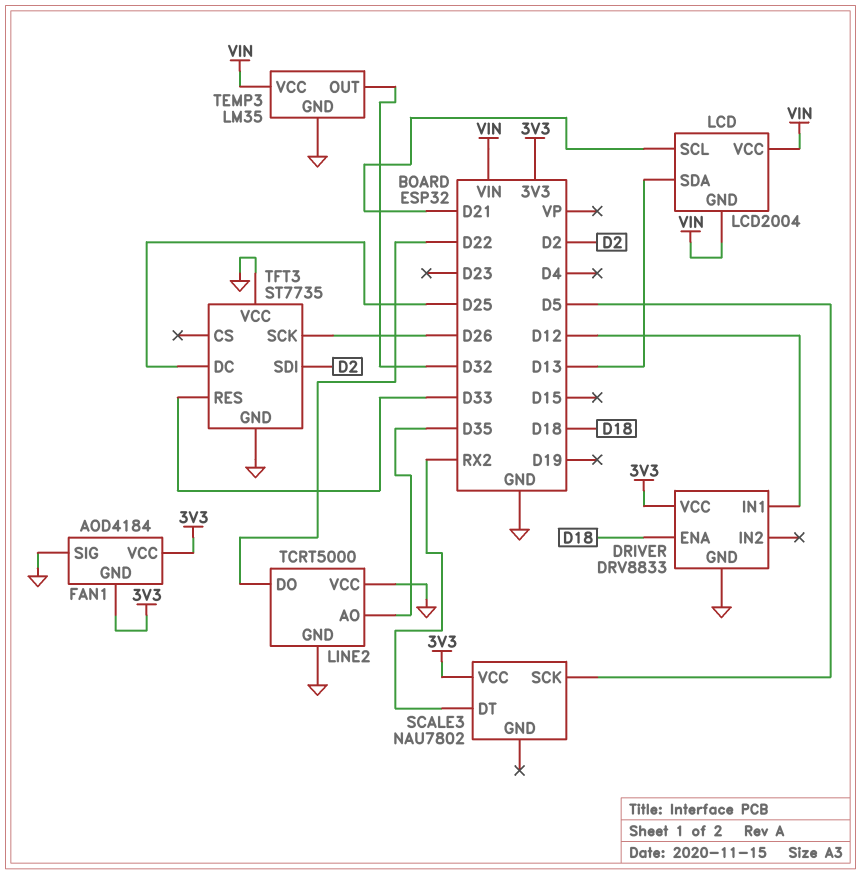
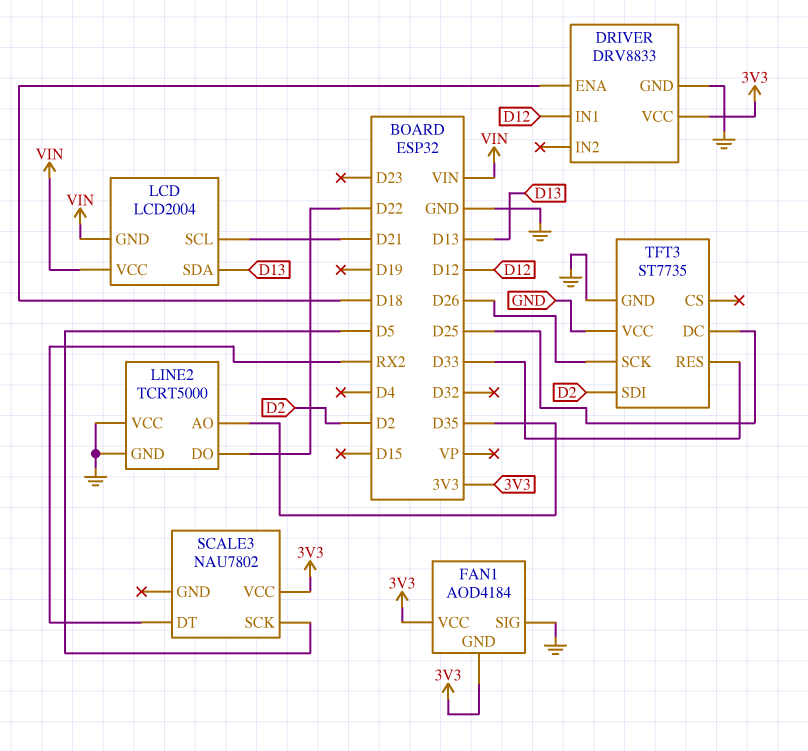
TEMP3: LM35 -> none
TEMP3 pin GND: GND -> none
TEMP3 pin OUT: D32 -> none
TEMP3 pin VCC: VIN -> none

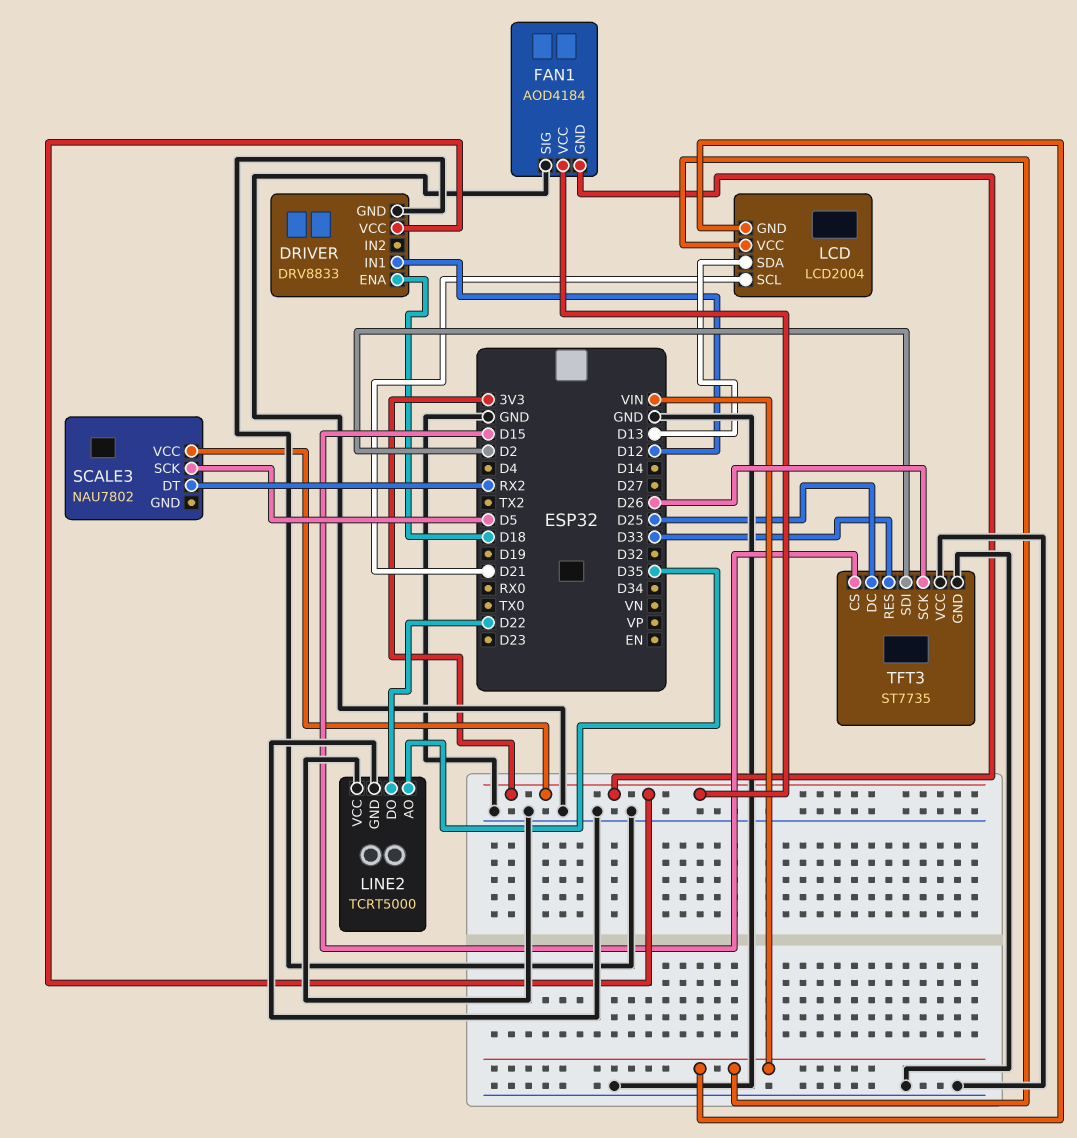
TFT3 pin CS: none -> D15

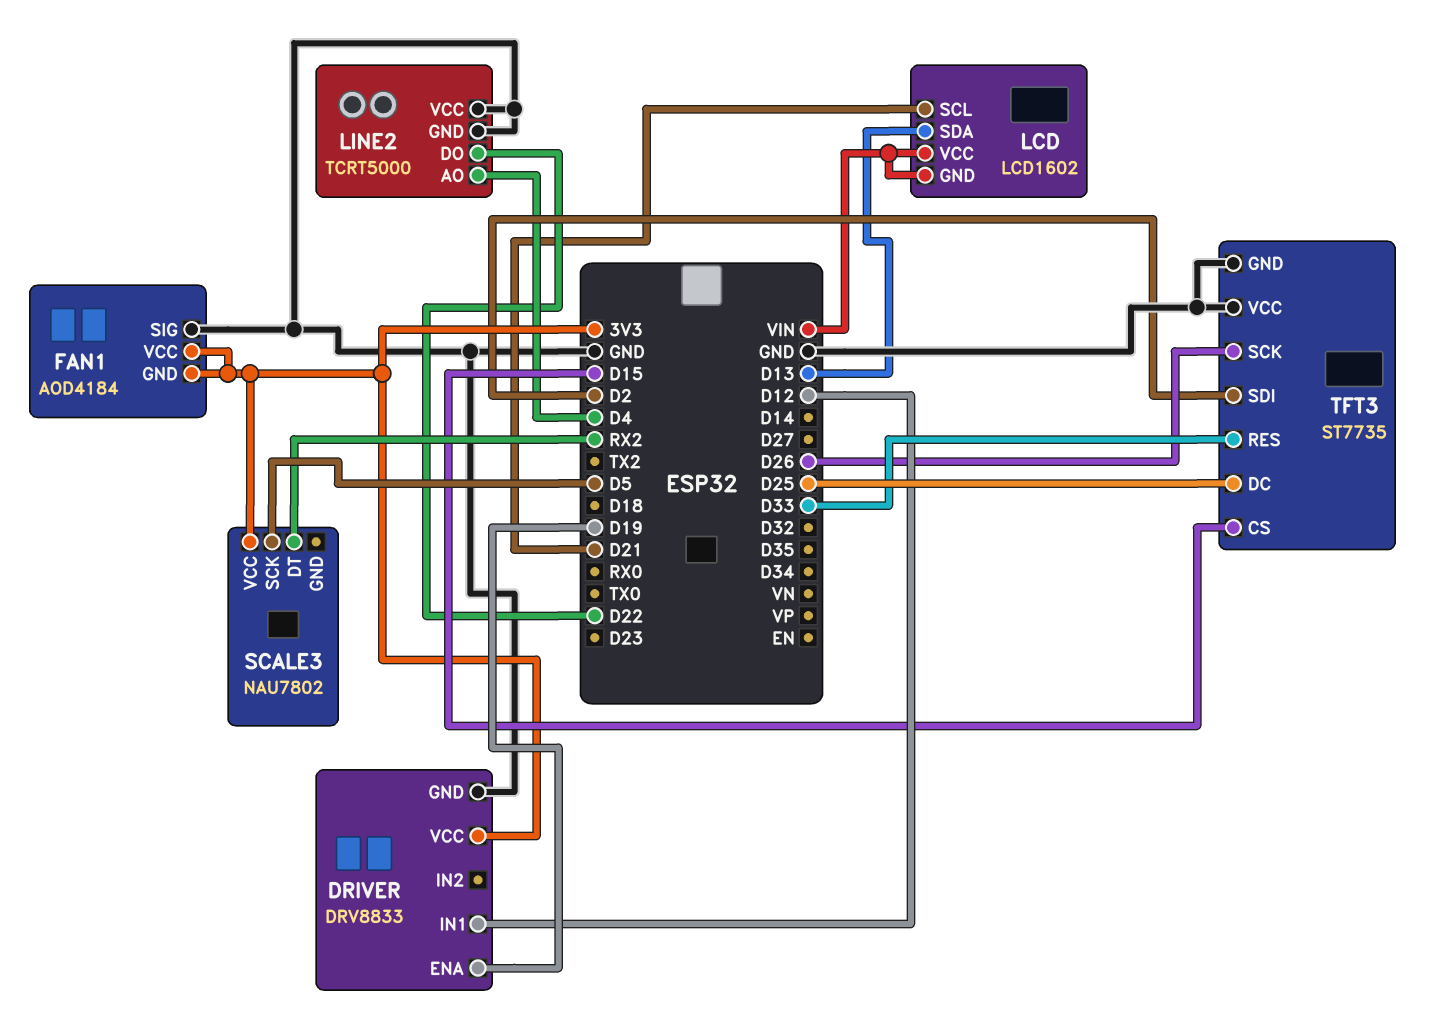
DRIVER pin ENA: D18 -> D19
LCD: LCD2004 -> LCD1602
LINE2 pin AO: D35 -> D4

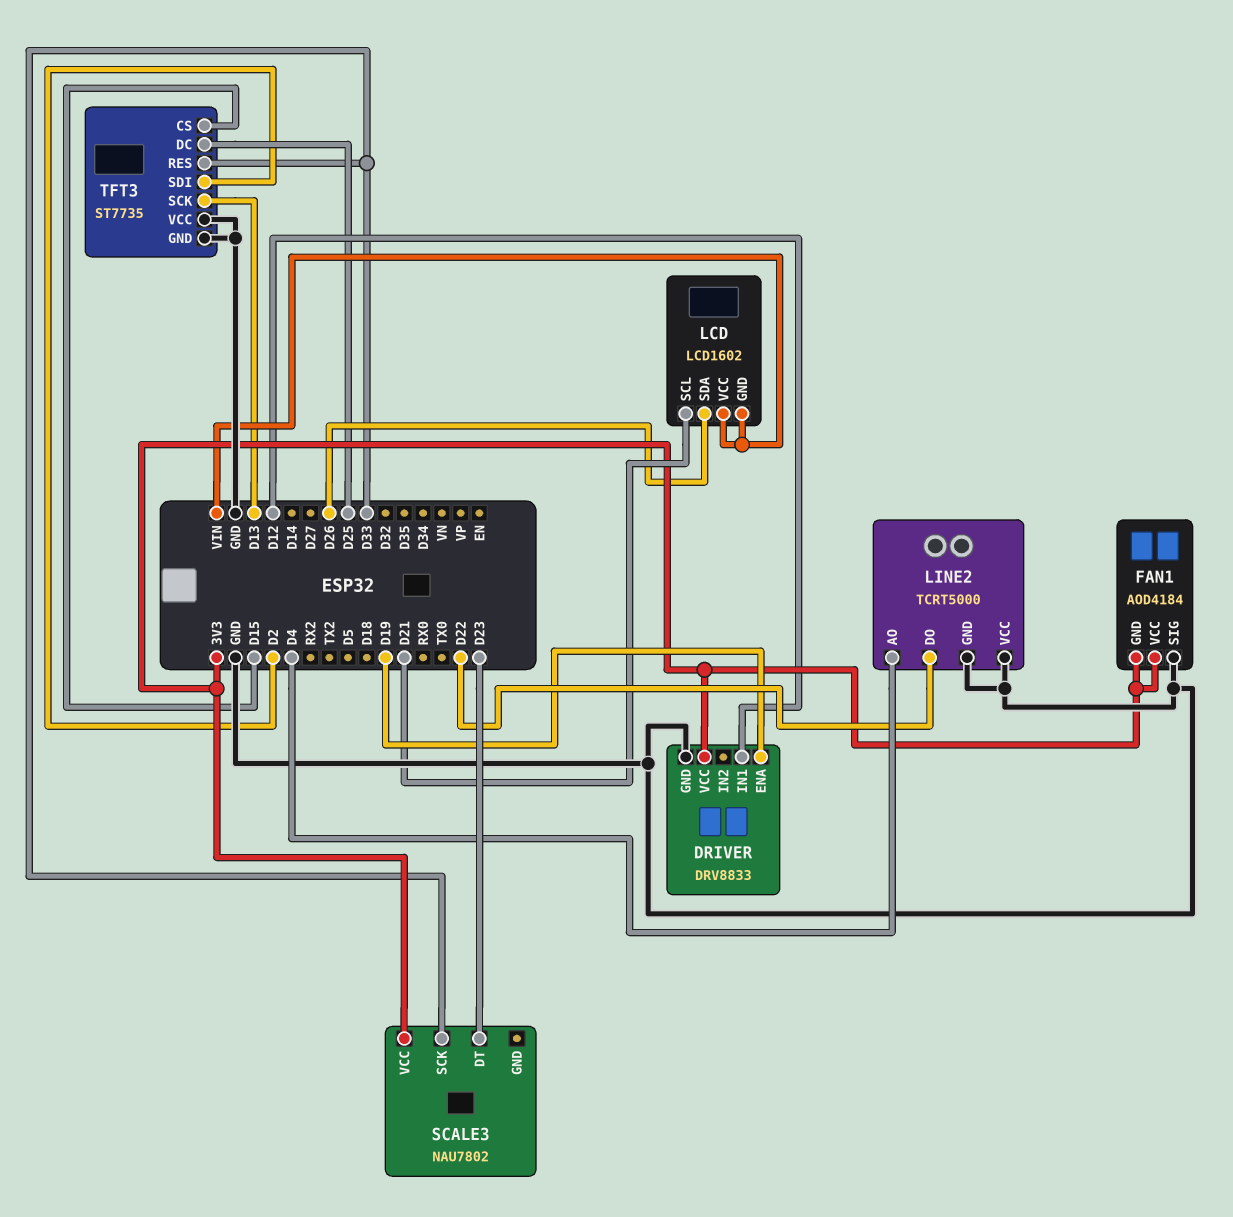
LCD pin SDA: D13 -> D26
SCALE3 pin DT: RX2 -> D23
SCALE3 pin SCK: D5 -> D33
TFT3 pin SCK: D26 -> D13

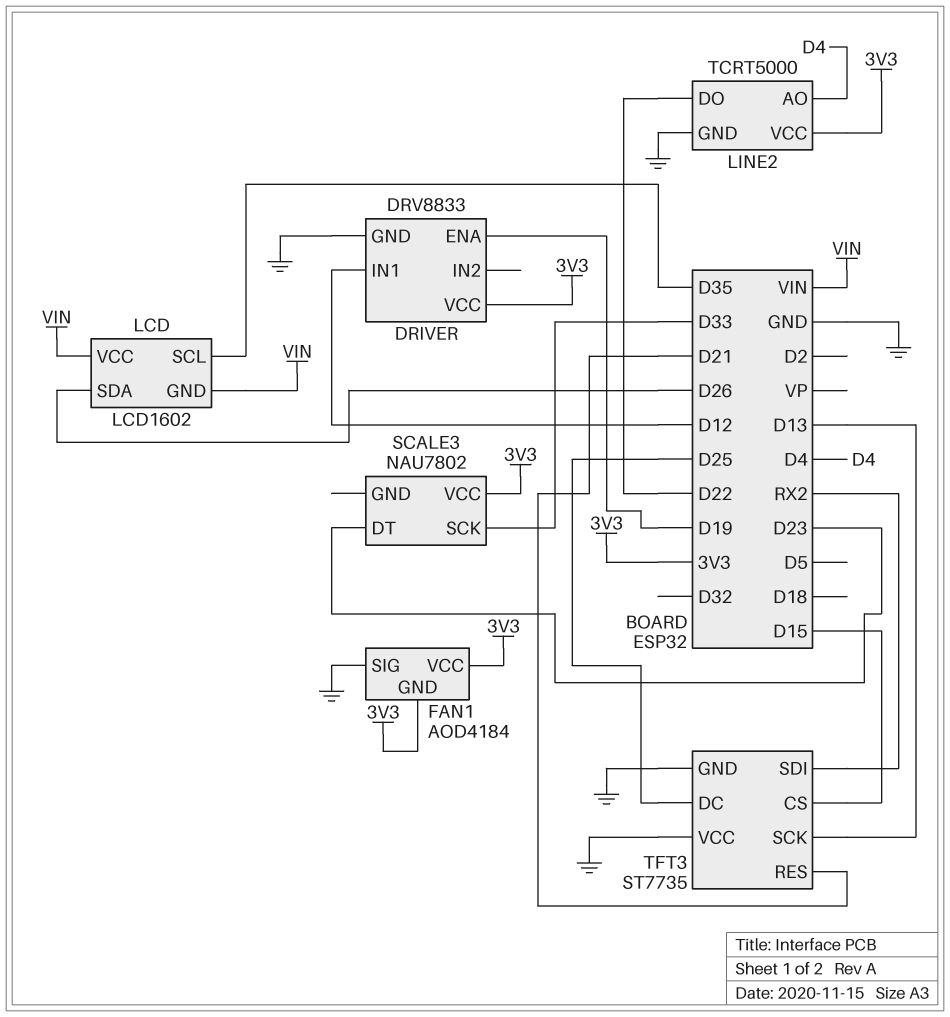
LCD pin SCL: D21 -> D35
LINE2 pin VCC: GND -> 3V3
TFT3 pin RES: D33 -> D21
TFT3 pin SDI: D2 -> RX2

